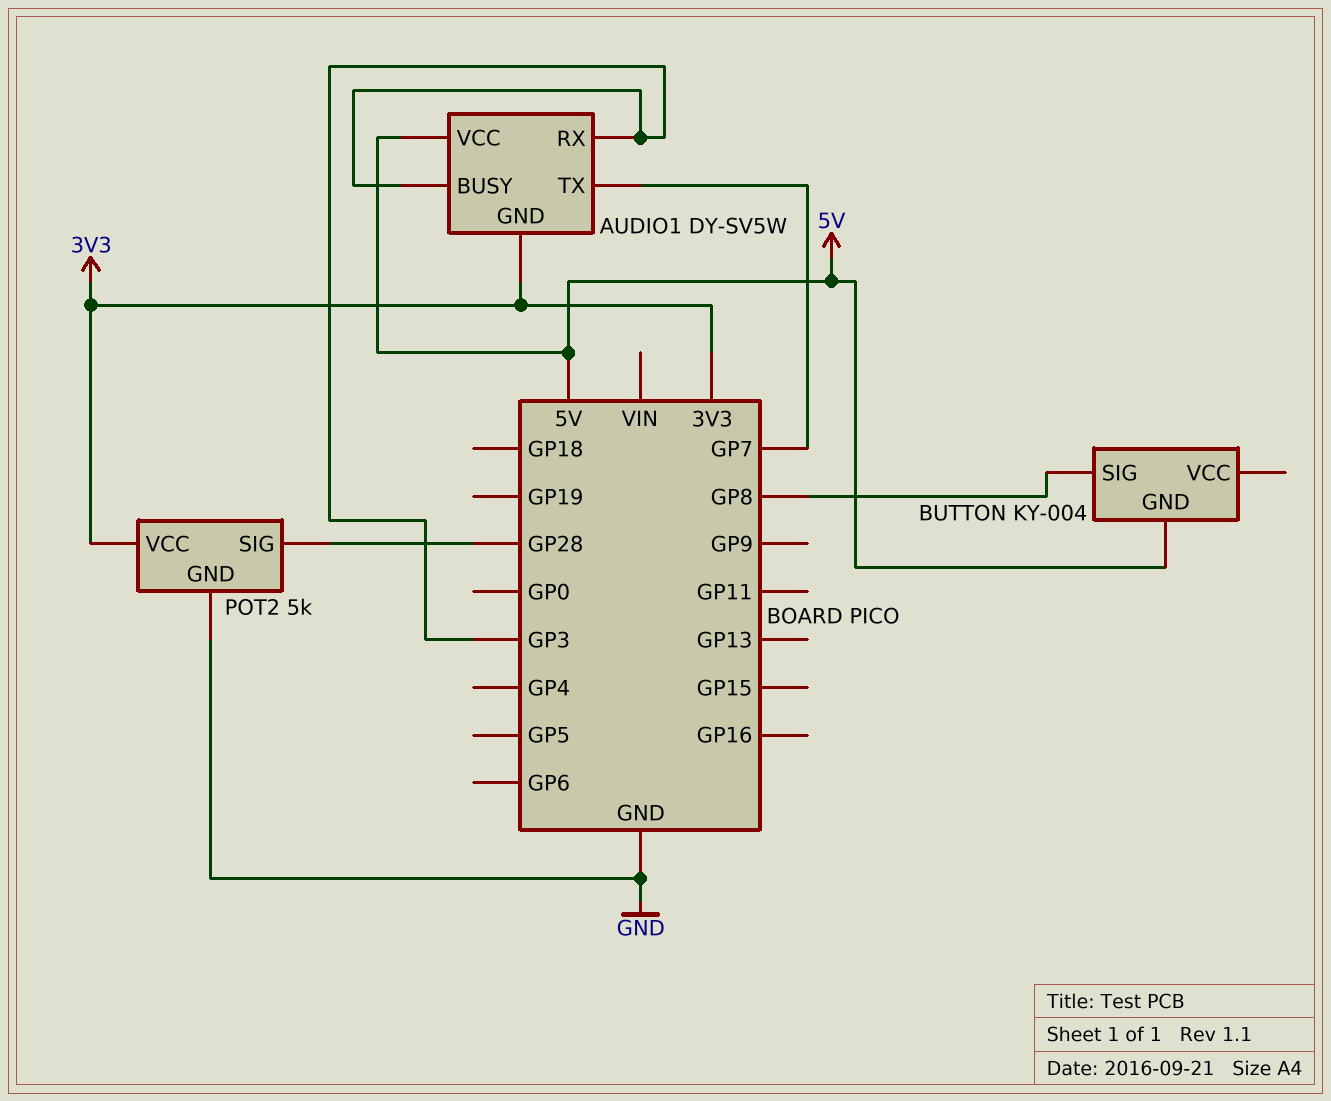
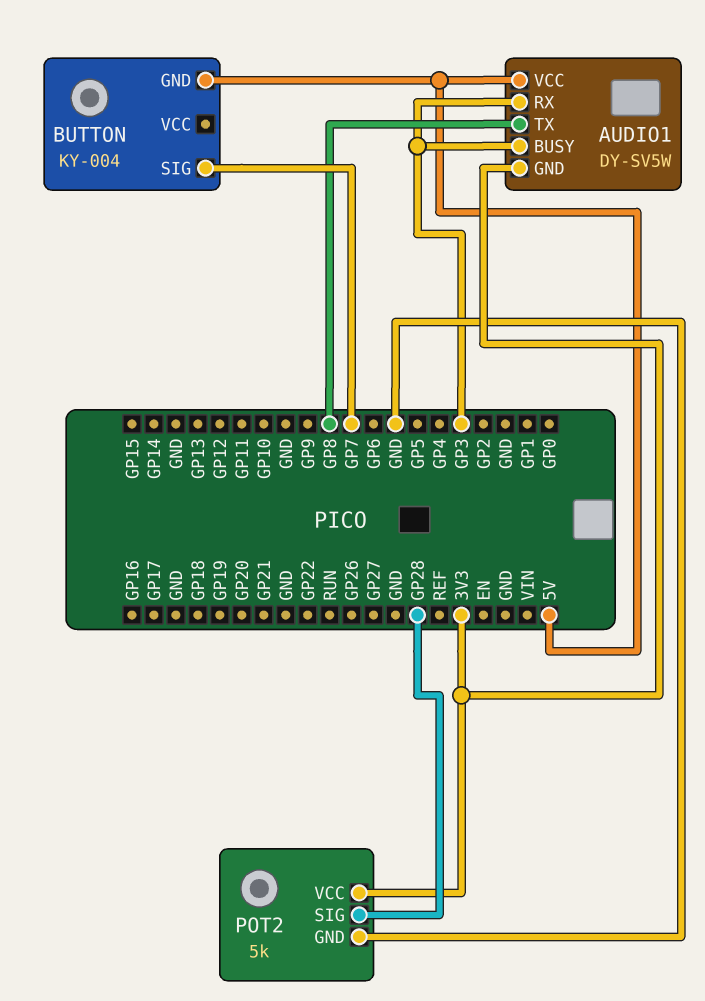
AUDIO1 pin TX: GP7 -> GP8
BUTTON pin SIG: GP8 -> GP7

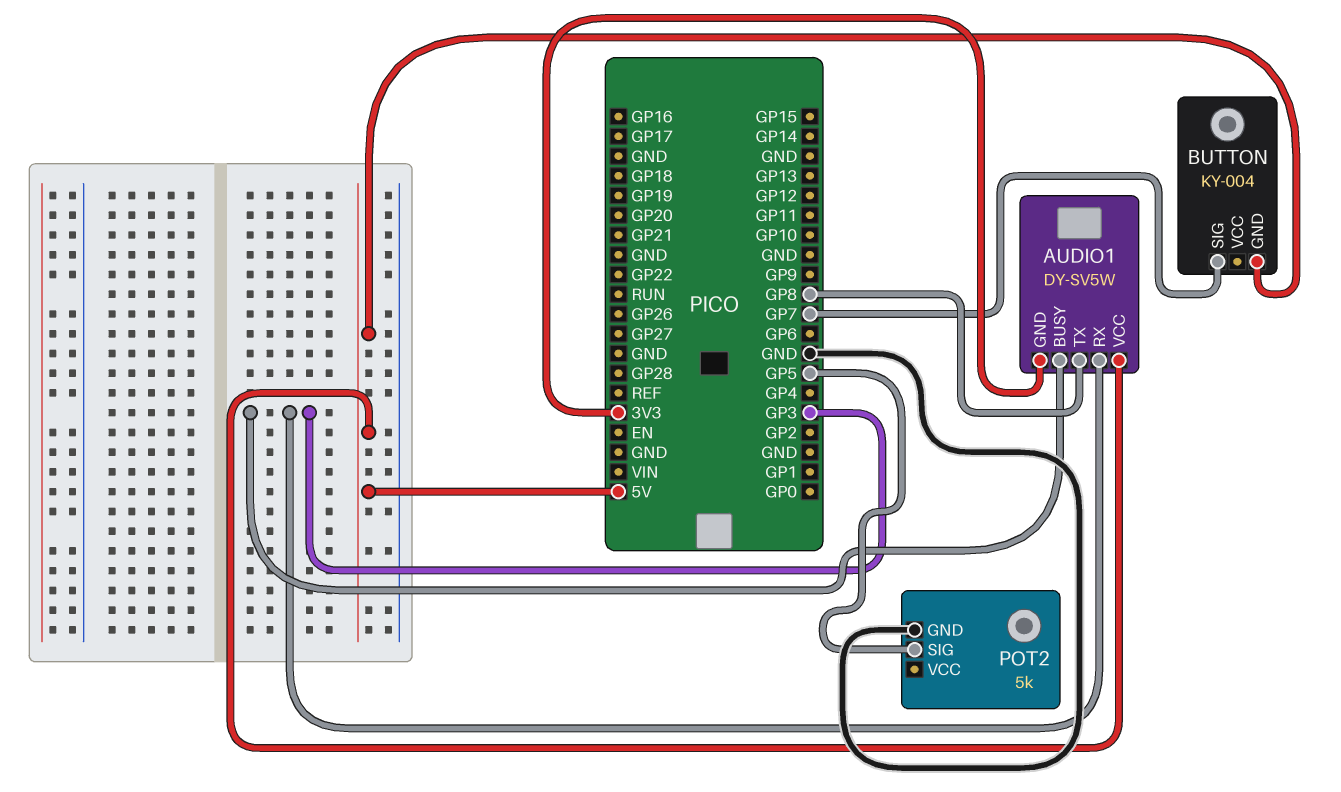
POT2 pin SIG: GP28 -> GP5
POT2 pin VCC: 3V3 -> none

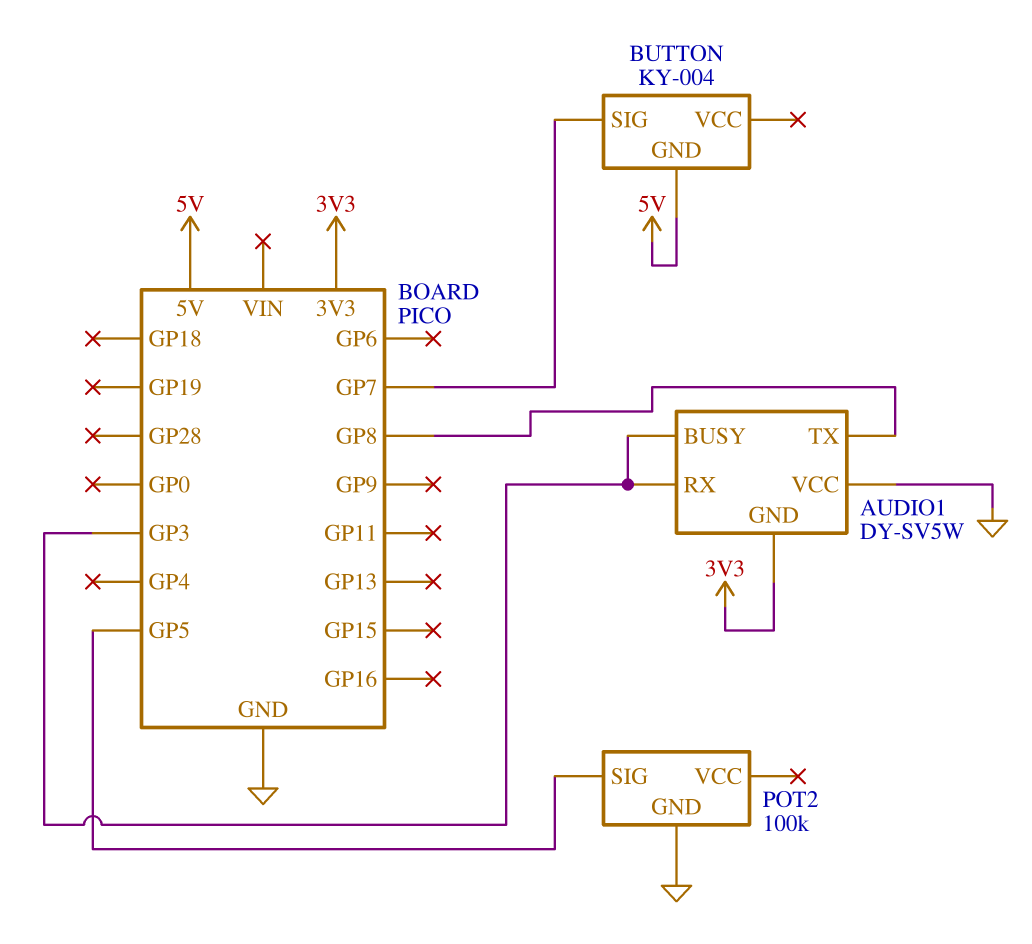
AUDIO1 pin VCC: 5V -> GND
POT2: 5k -> 100k

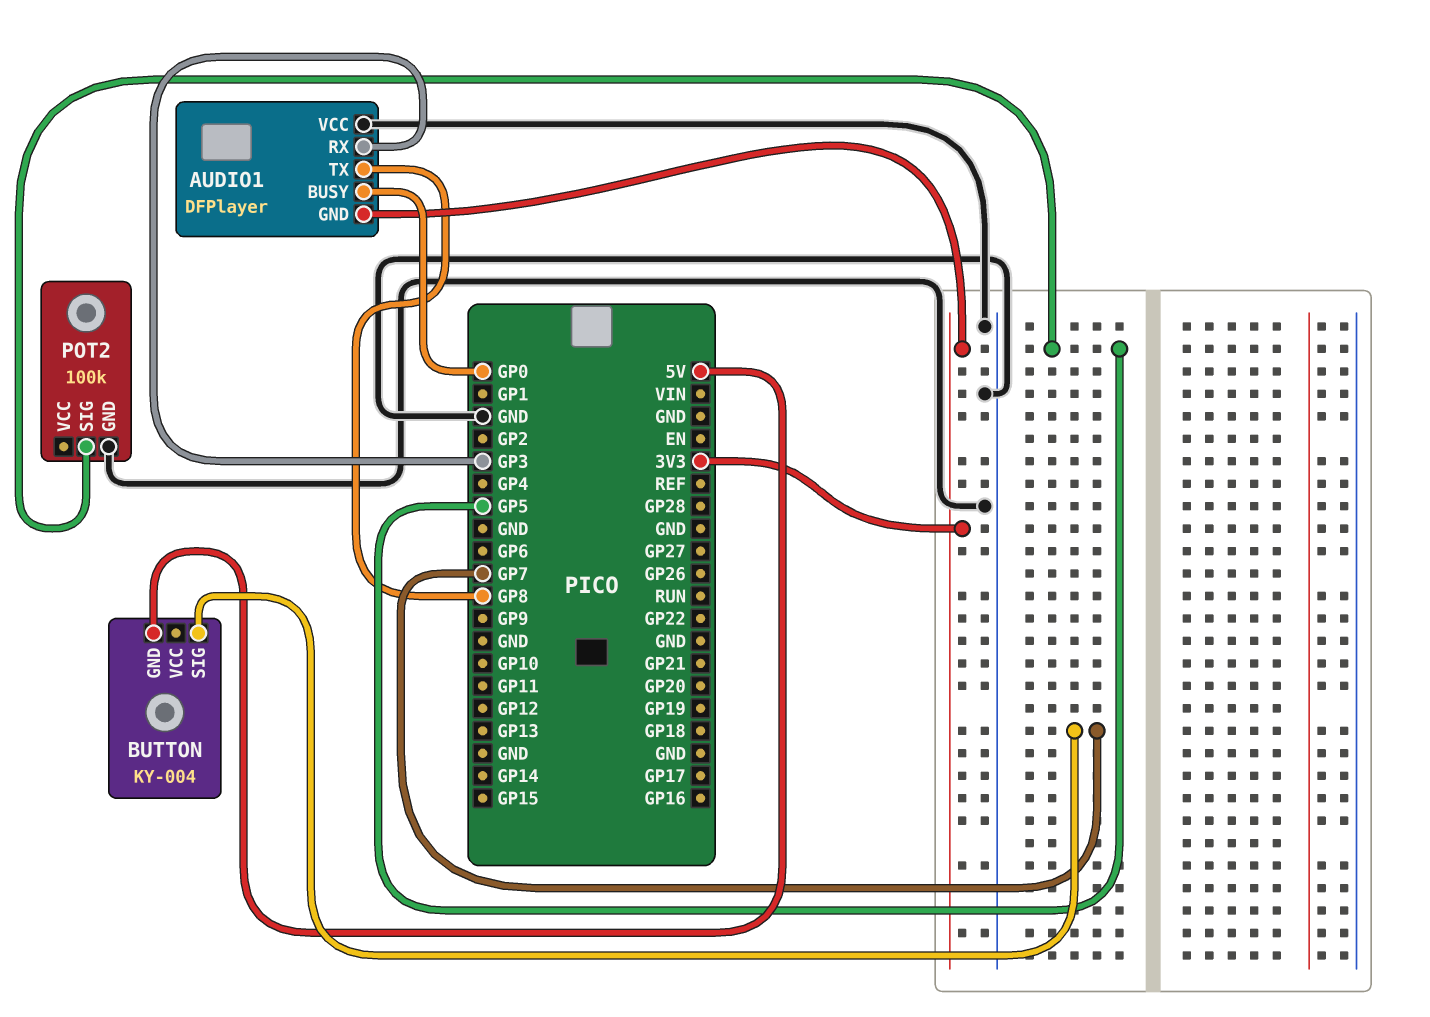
AUDIO1: DY-SV5W -> DFPlayer
AUDIO1 pin BUSY: GP3 -> GP0

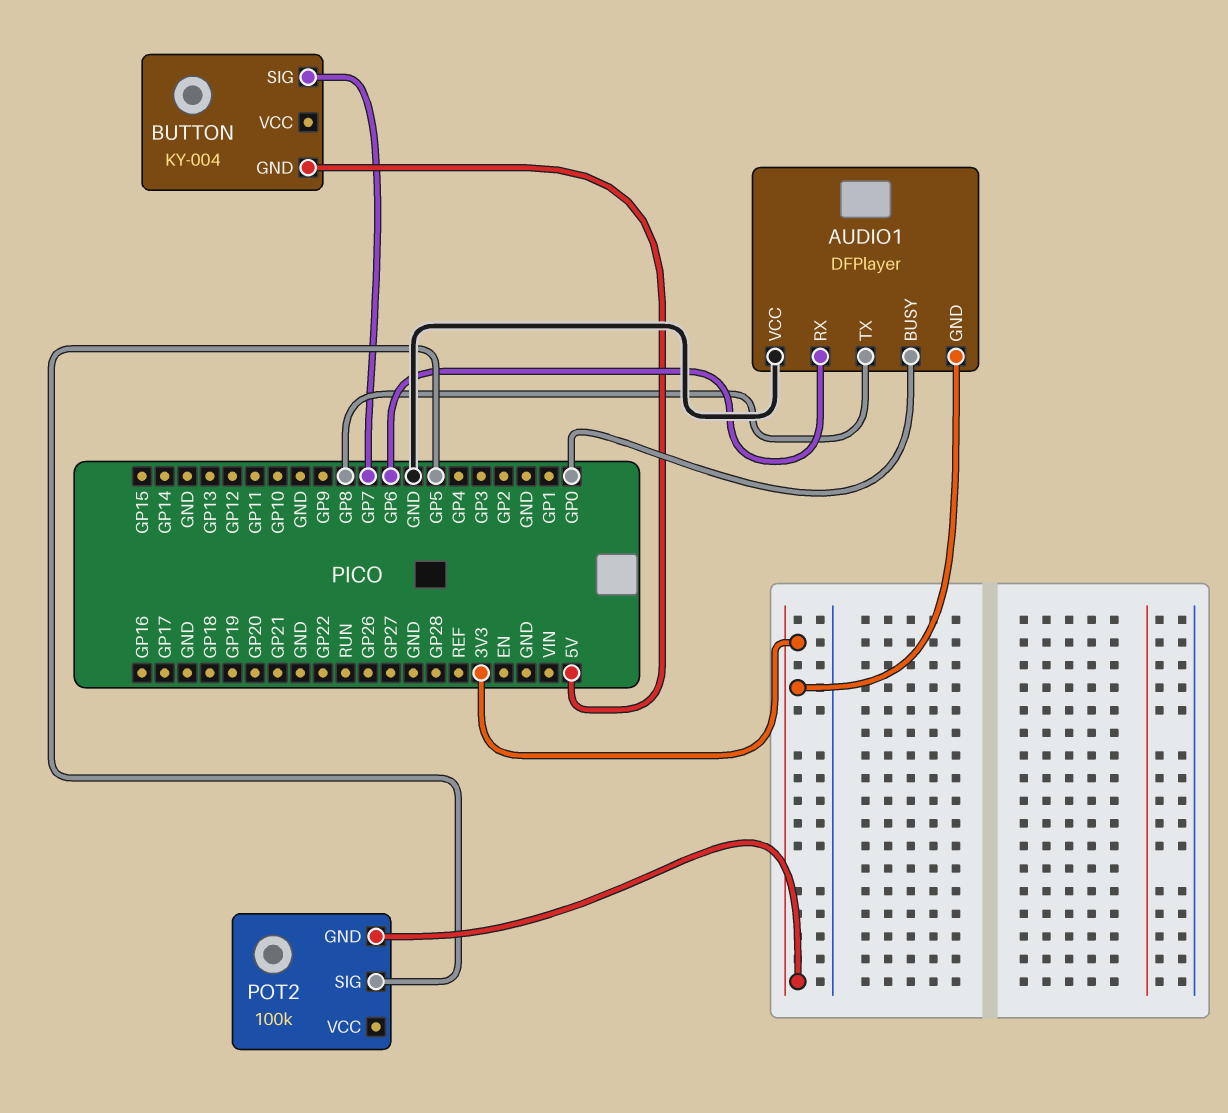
AUDIO1 pin RX: GP3 -> GP6
POT2 pin GND: GND -> 3V3

